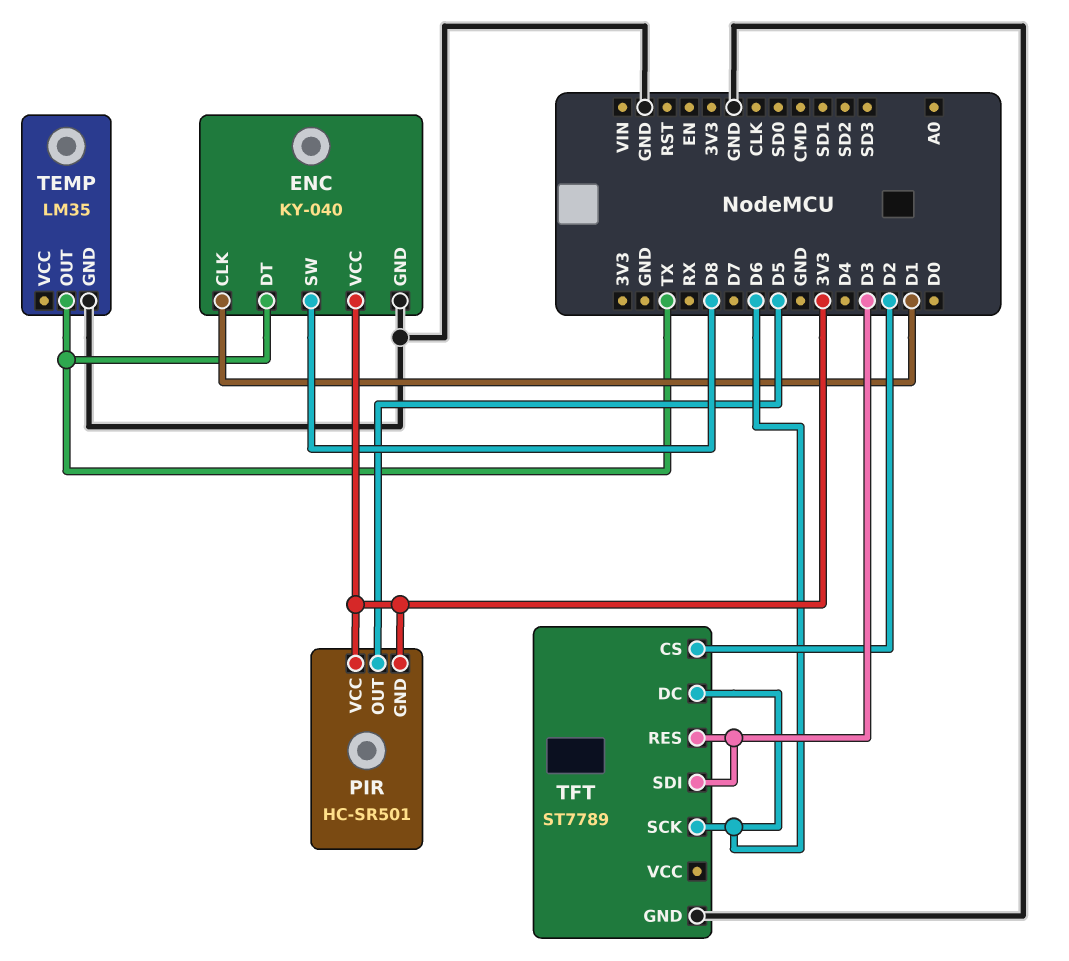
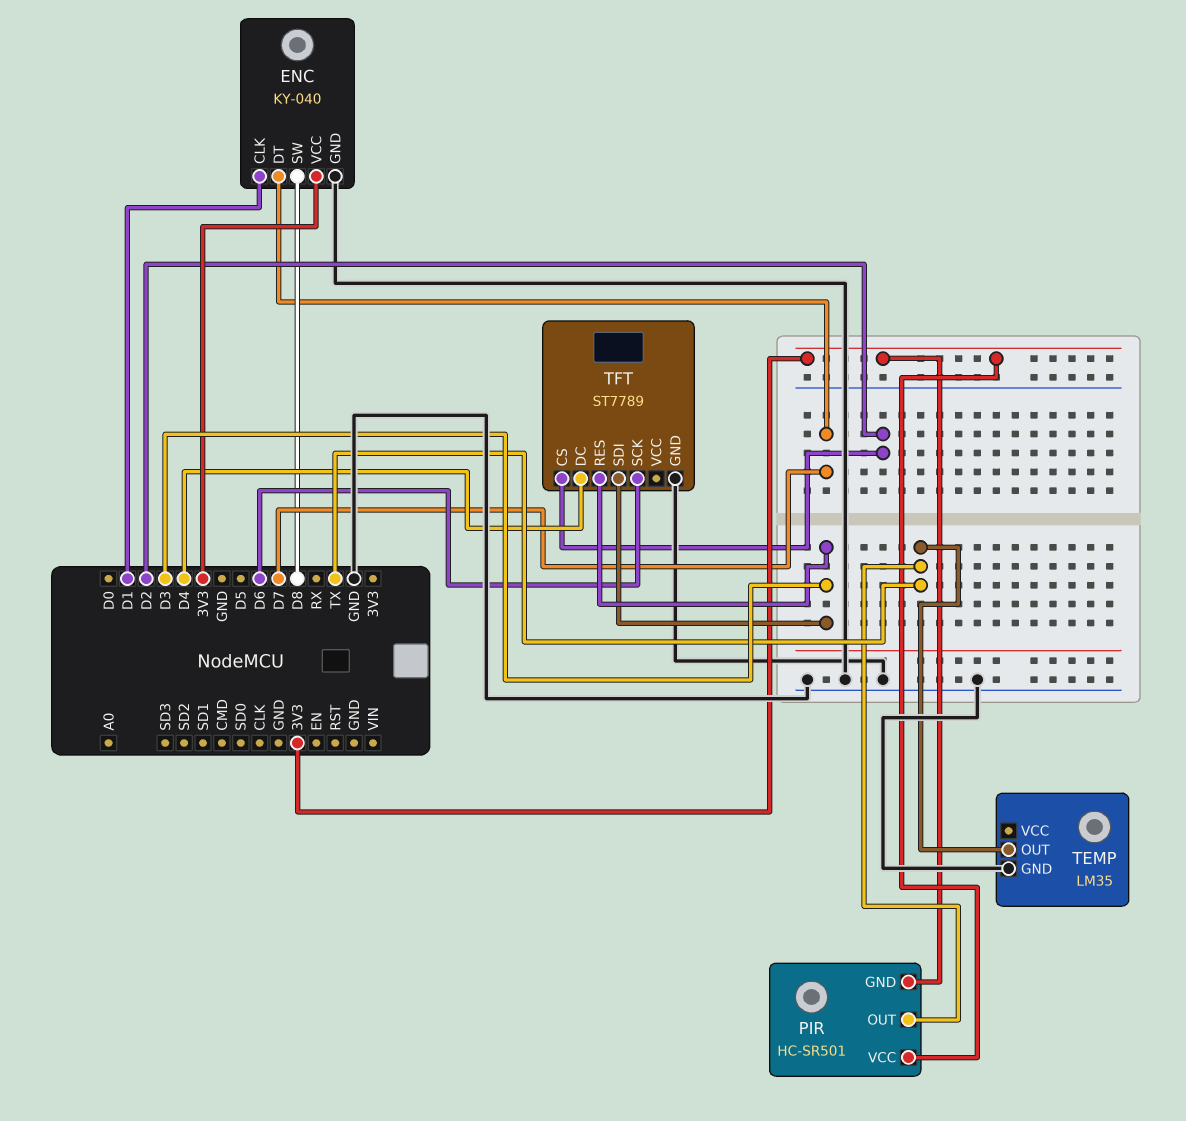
ENC pin DT: TX -> D7
PIR pin OUT: D5 -> TX
TFT pin DC: D6 -> D4

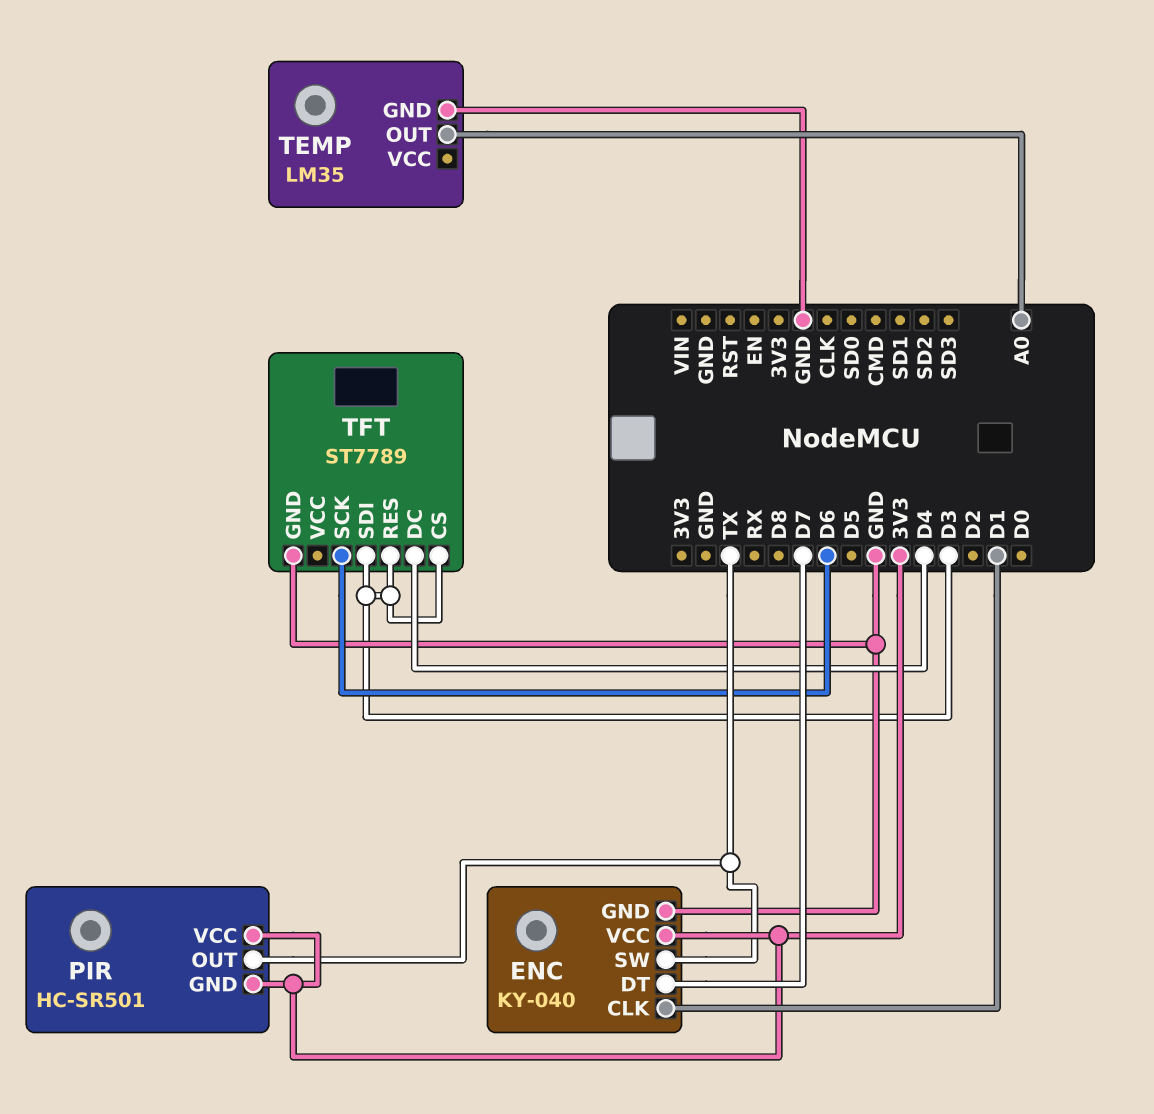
ENC pin SW: D8 -> TX
TEMP pin OUT: TX -> A0
TFT pin CS: D2 -> D3

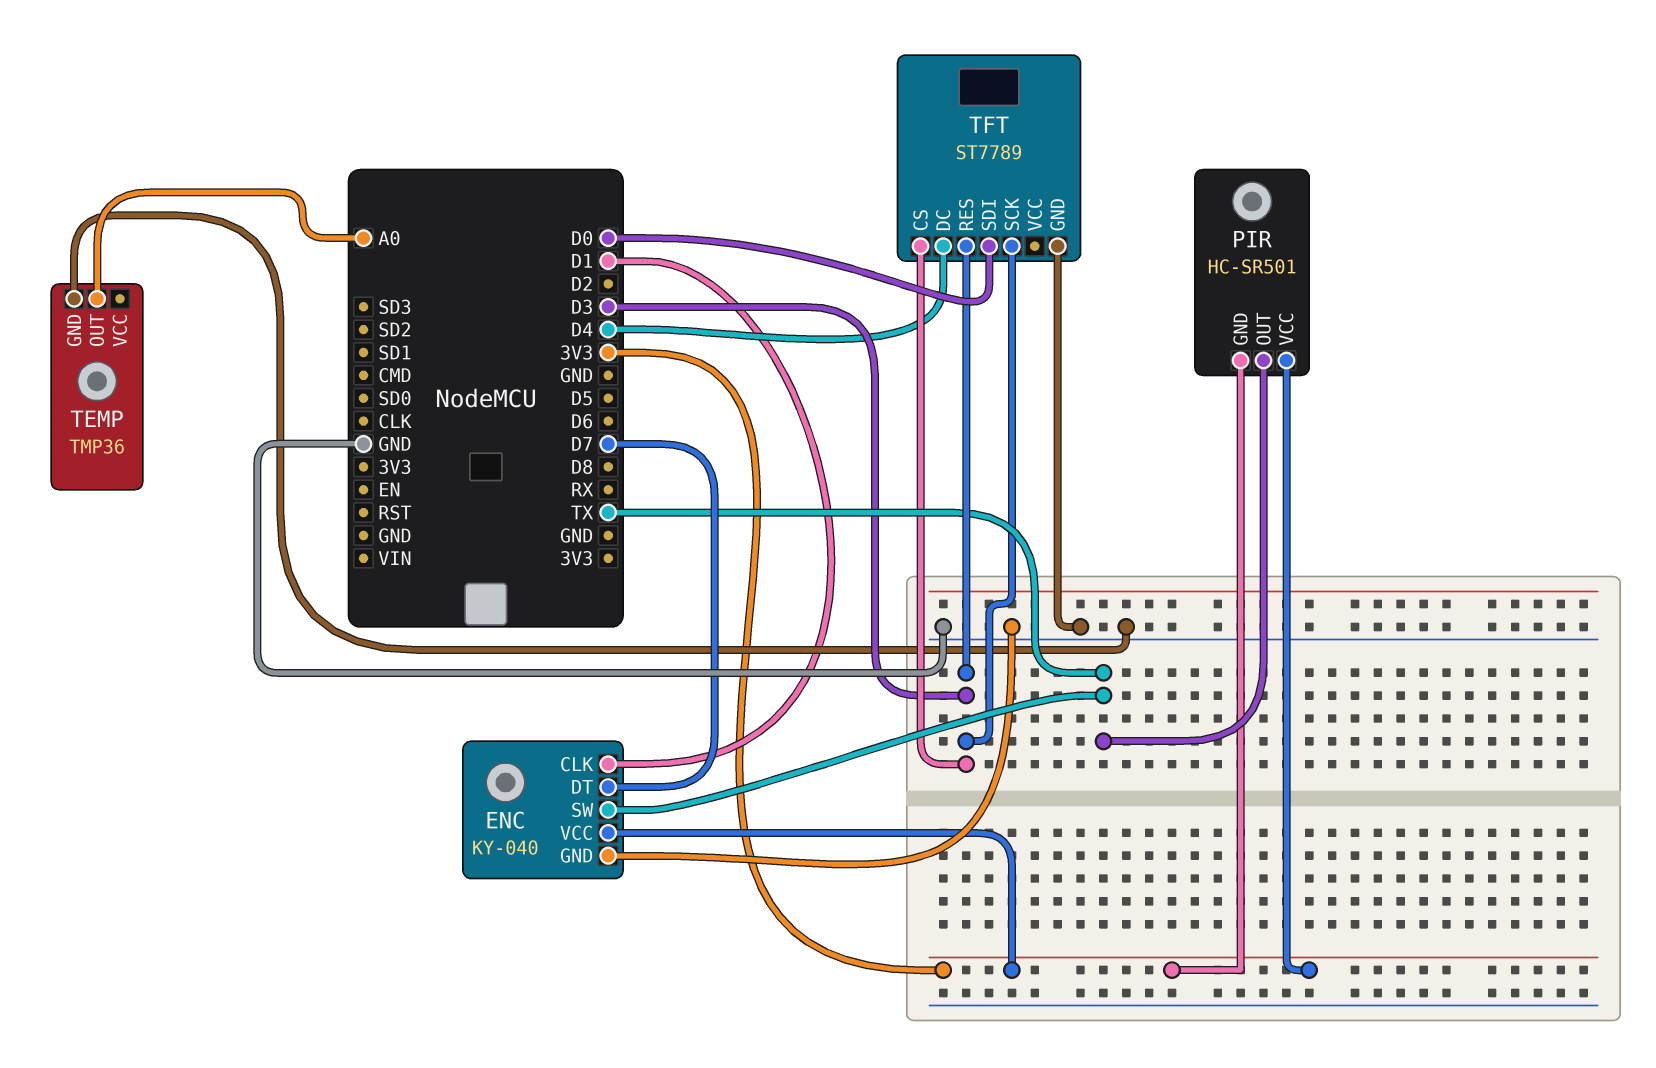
TEMP: LM35 -> TMP36
TFT pin SCK: D6 -> D3
TFT pin SDI: D3 -> D0

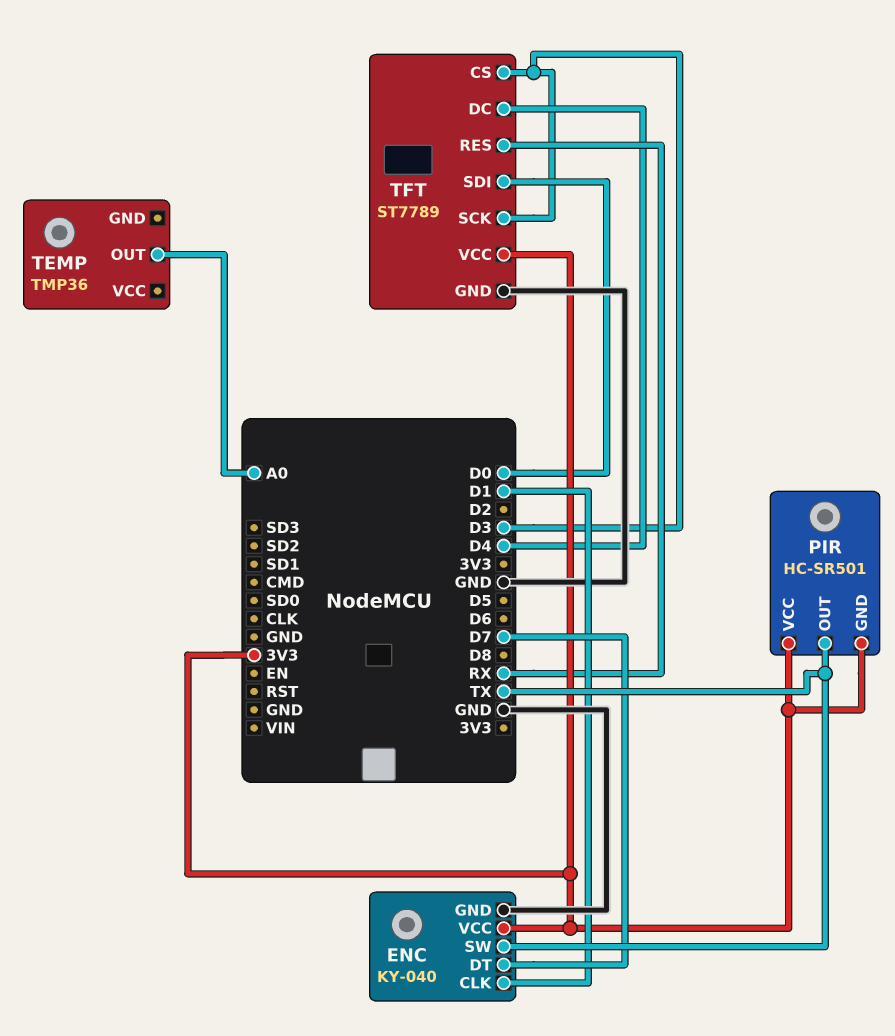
TEMP pin GND: GND -> none
TFT pin RES: D3 -> RX
TFT pin VCC: none -> 3V3

